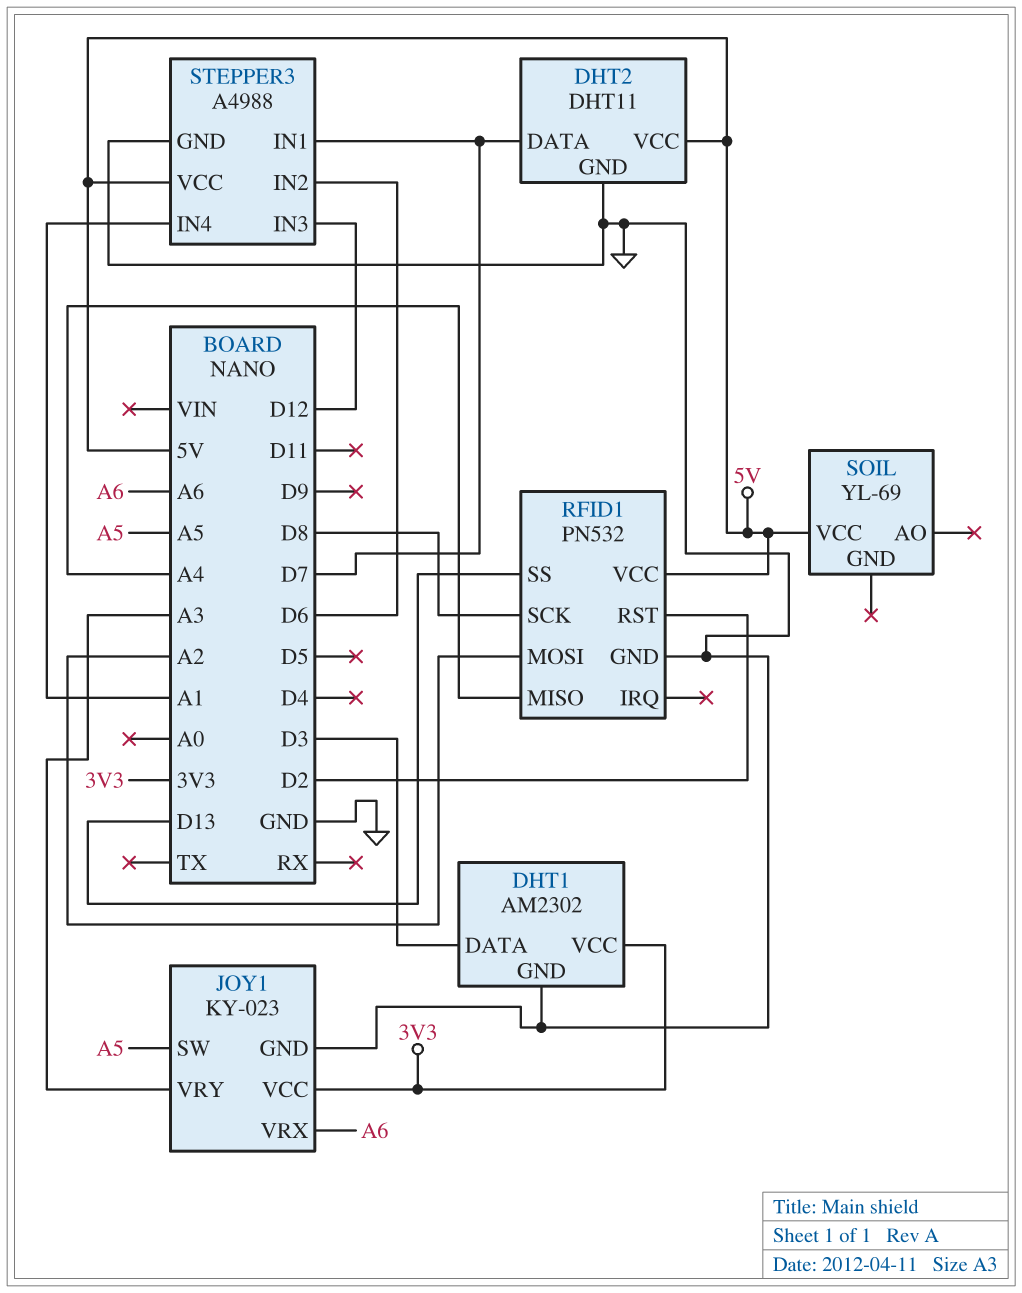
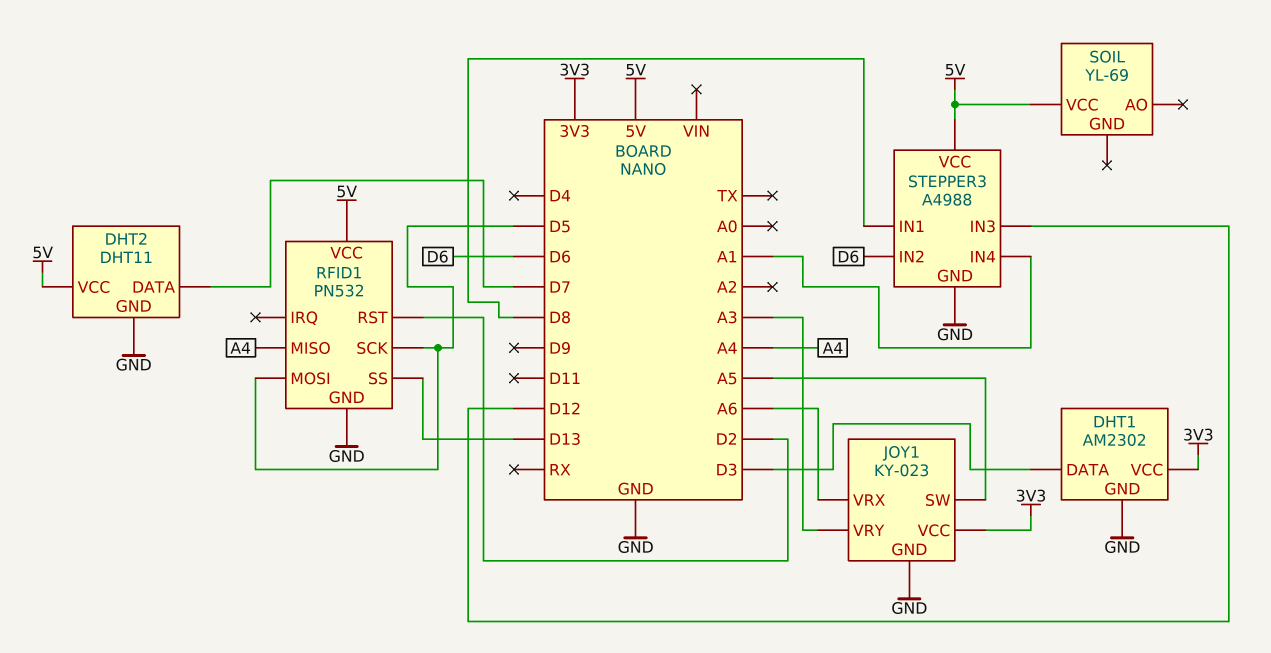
RFID1 pin MOSI: A2 -> D5
RFID1 pin SCK: D8 -> D5
STEPPER3 pin IN1: D7 -> D8

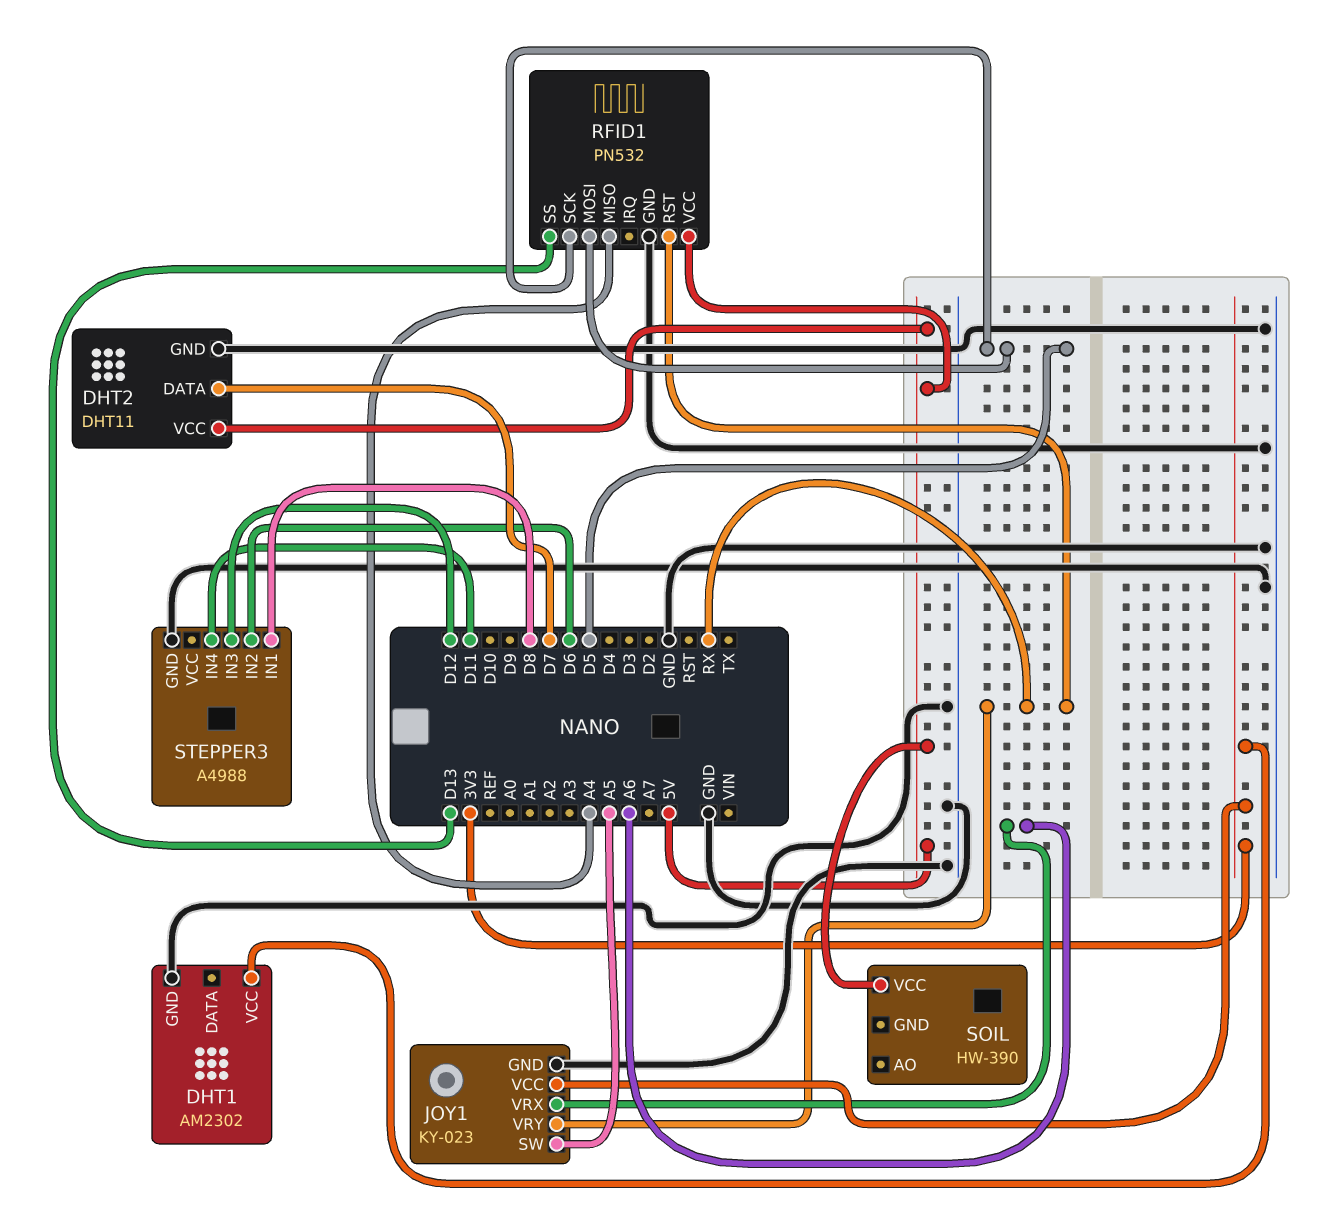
DHT1 pin DATA: D3 -> none
JOY1 pin VRY: A3 -> RX
RFID1 pin RST: D2 -> RX
SOIL: YL-69 -> HW-390
STEPPER3 pin IN4: A1 -> D11
STEPPER3 pin VCC: 5V -> none

